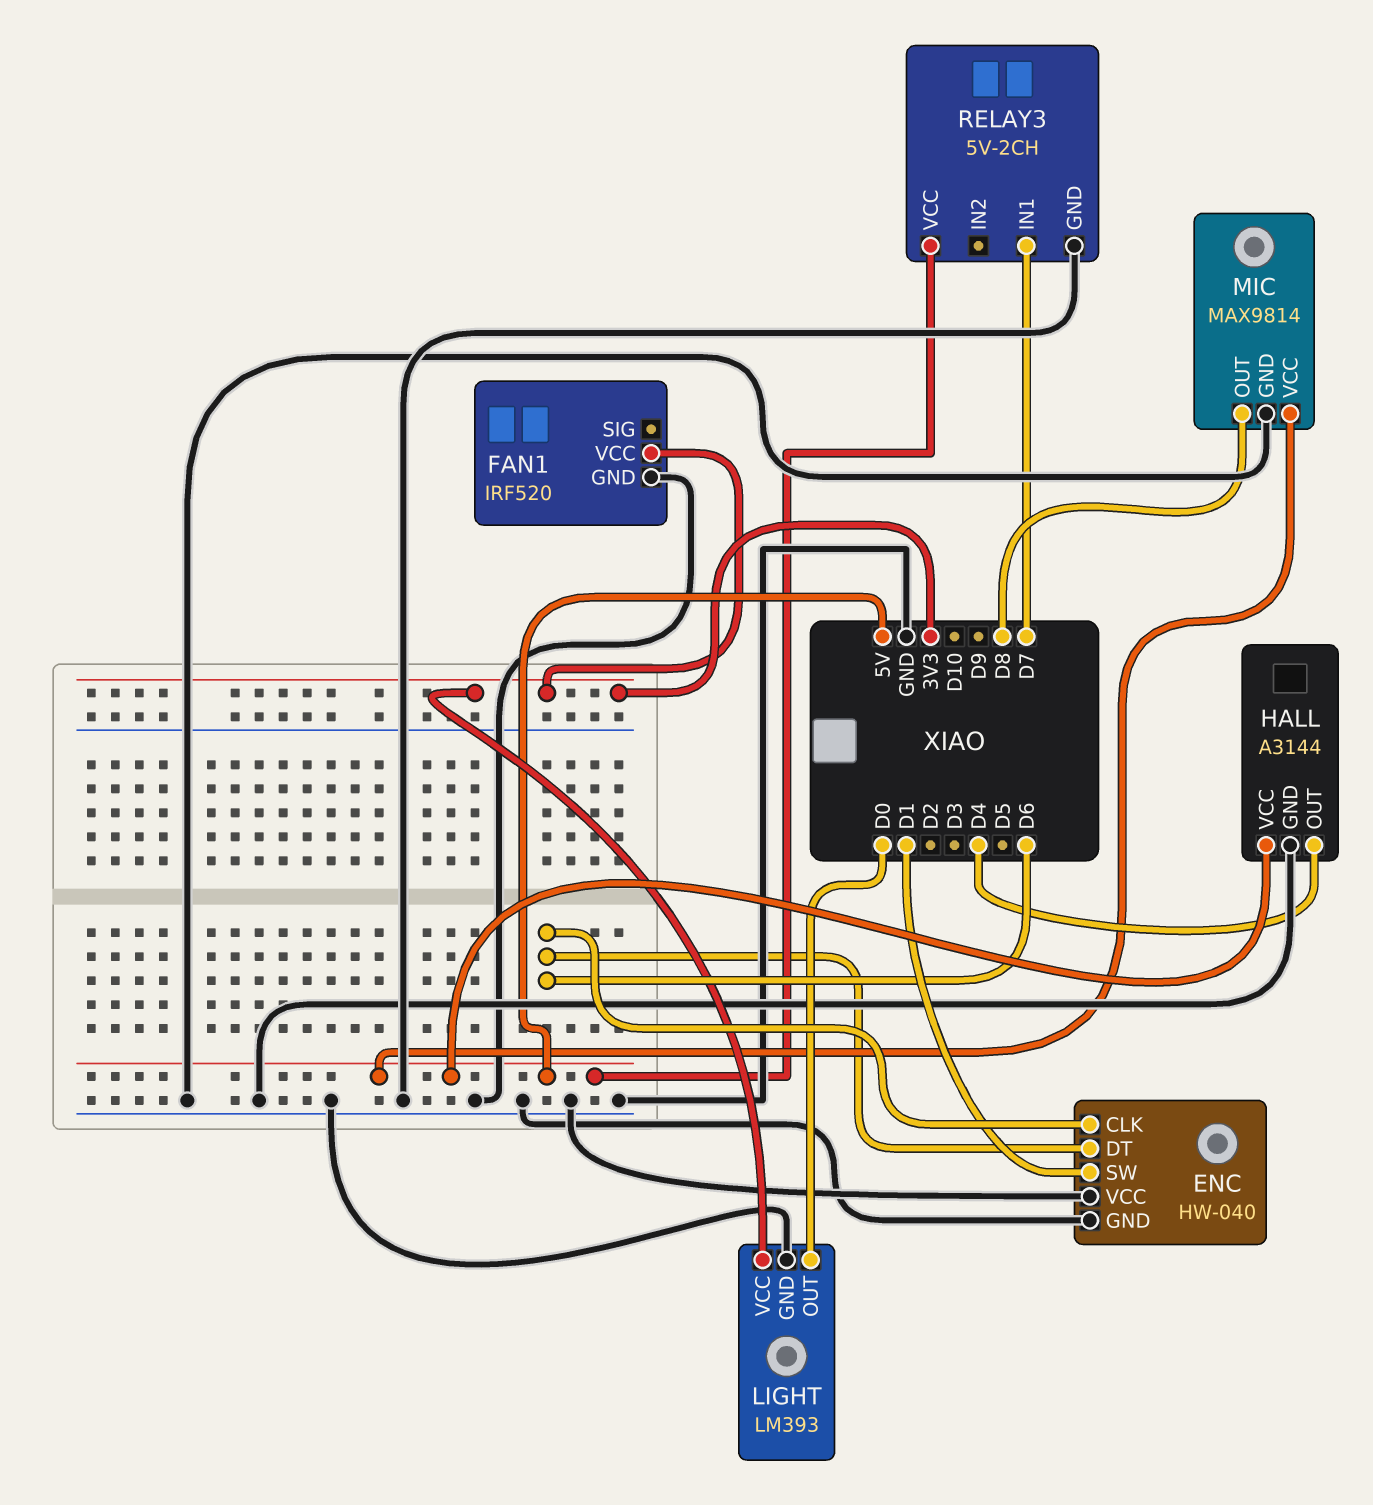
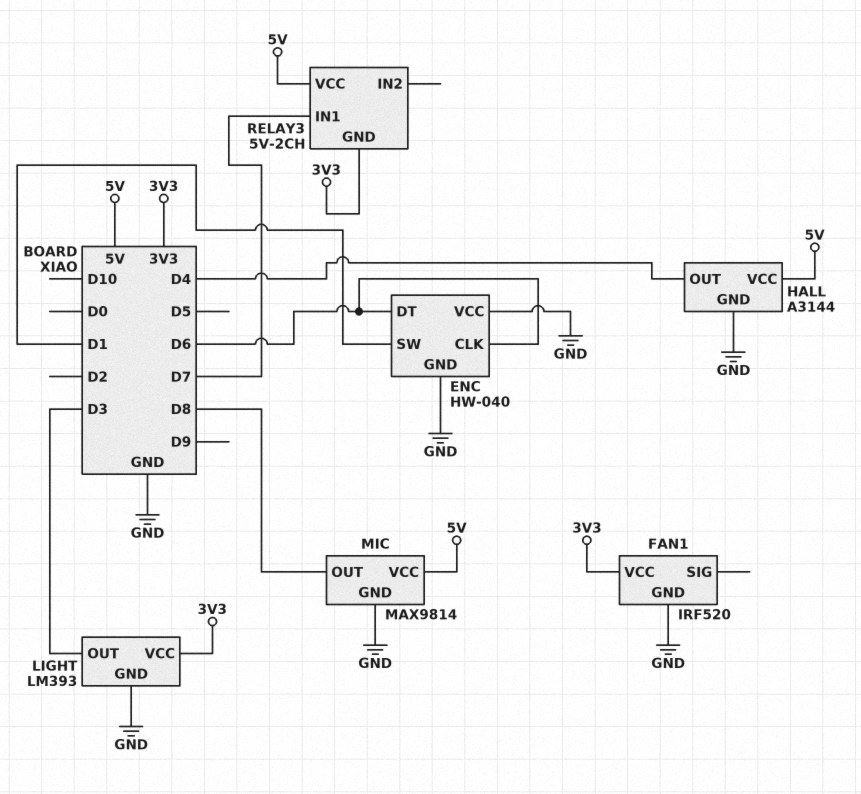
LIGHT pin OUT: D0 -> D3
RELAY3 pin GND: GND -> 3V3

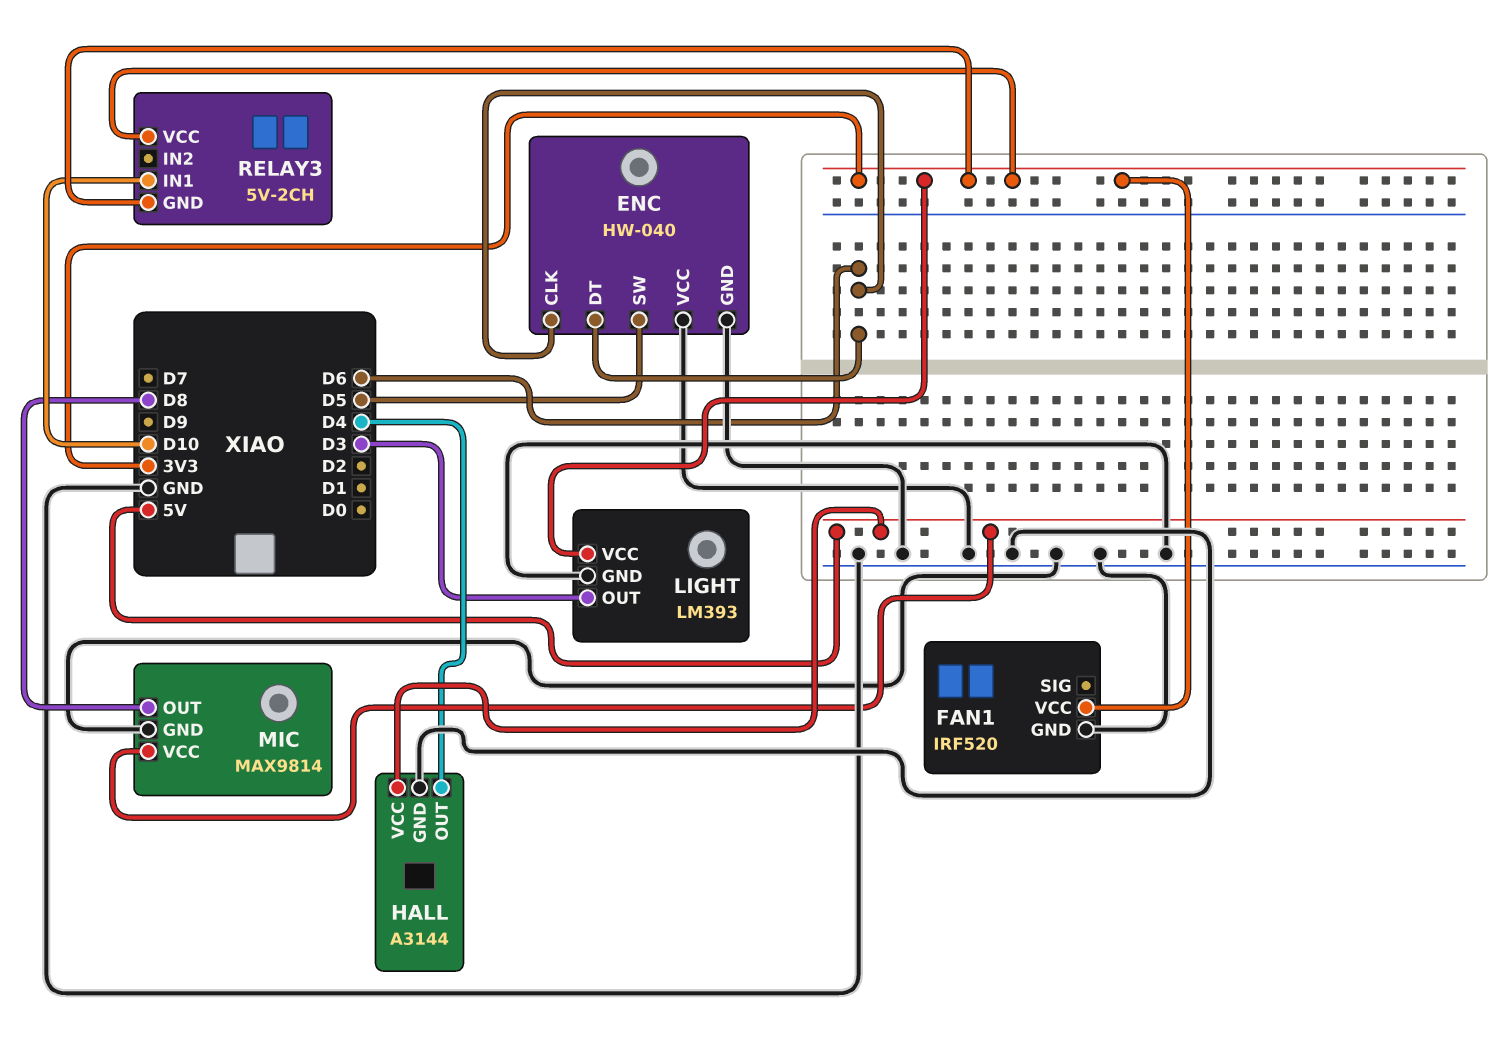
ENC pin SW: D1 -> D5
RELAY3 pin IN1: D7 -> D10
RELAY3 pin VCC: 5V -> 3V3

